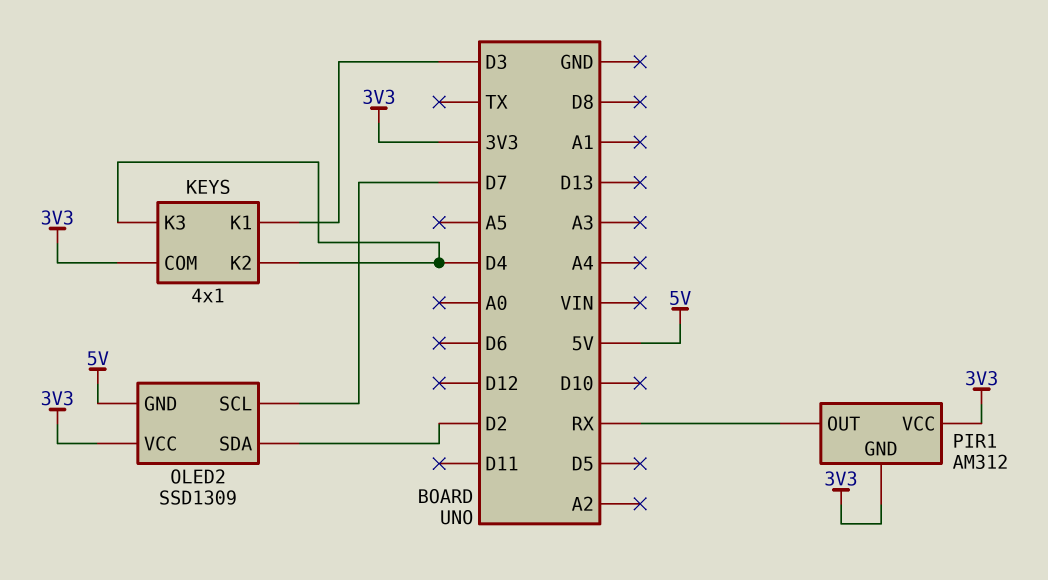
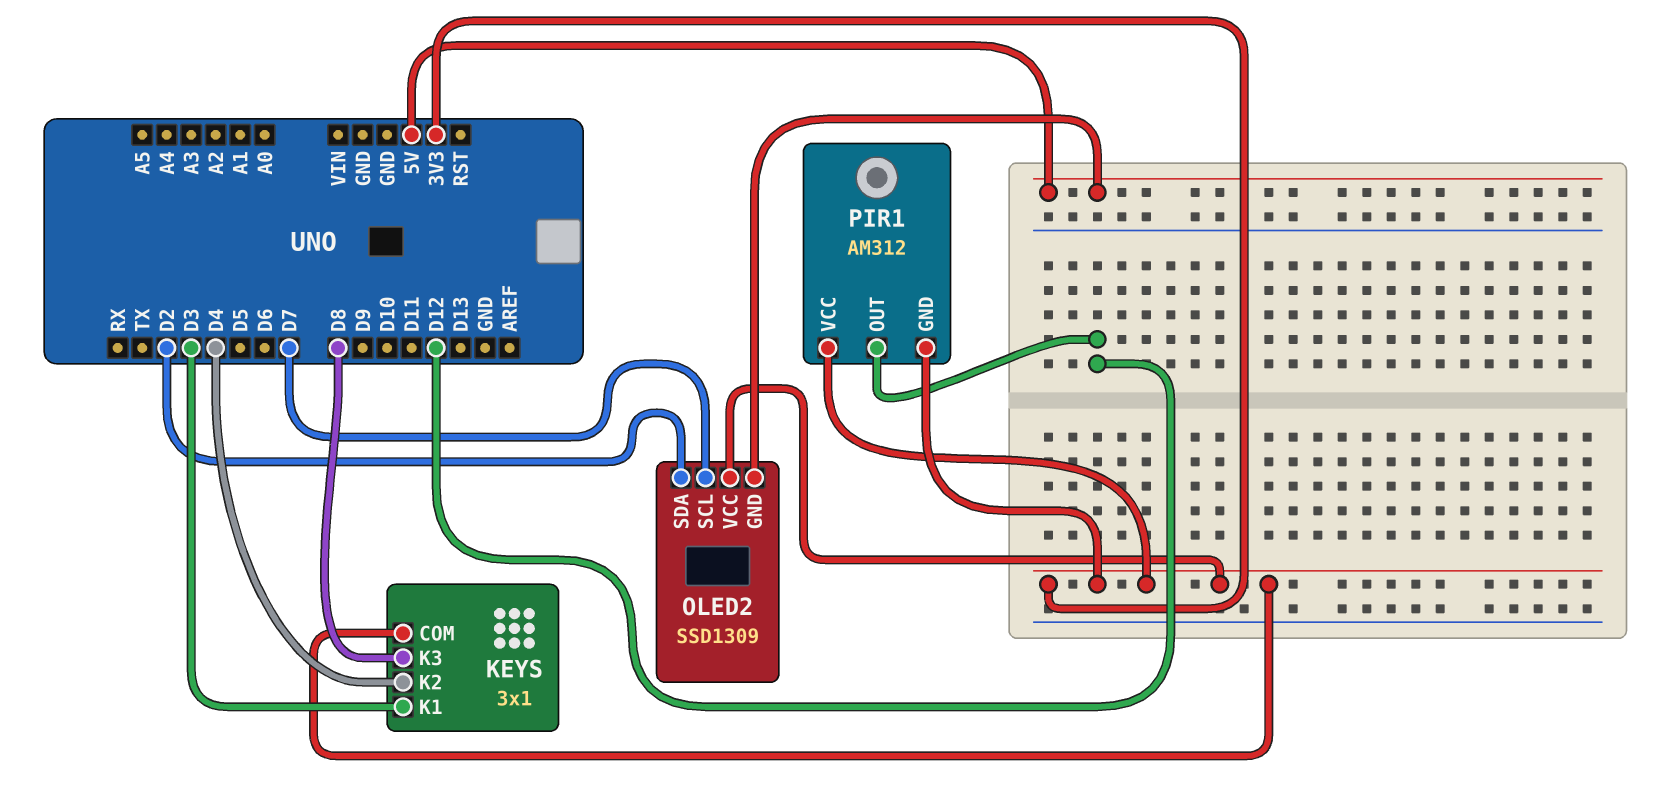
KEYS: 4x1 -> 3x1
KEYS pin K3: D4 -> D8
PIR1 pin OUT: RX -> D12

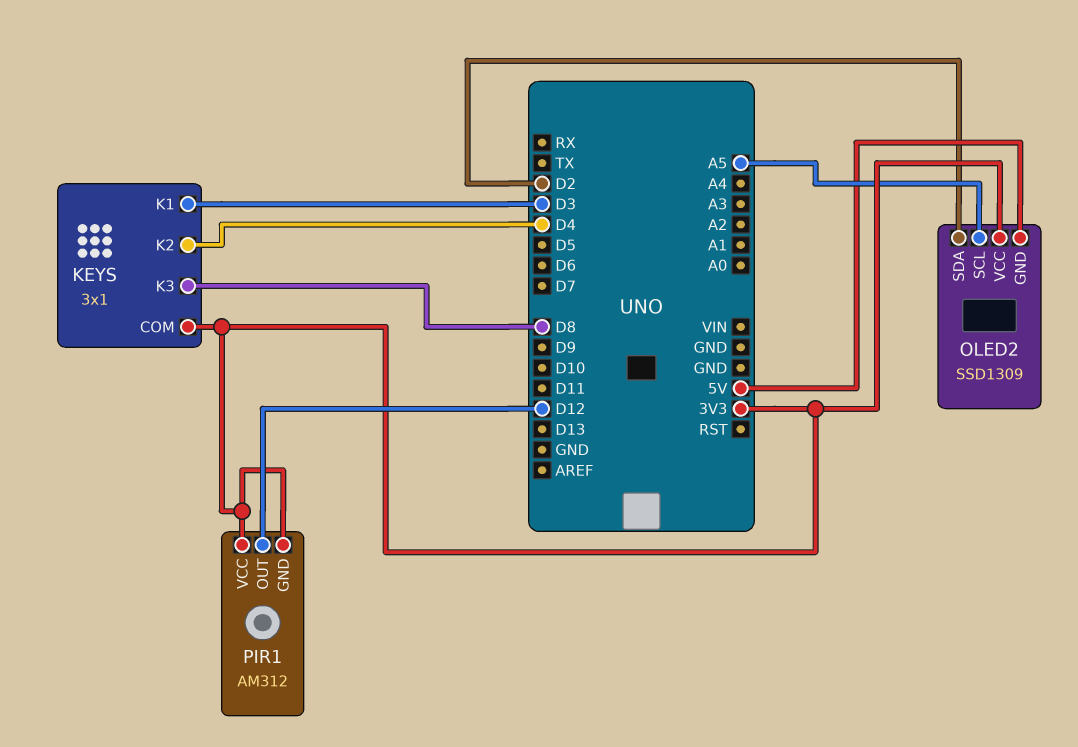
OLED2 pin SCL: D7 -> A5

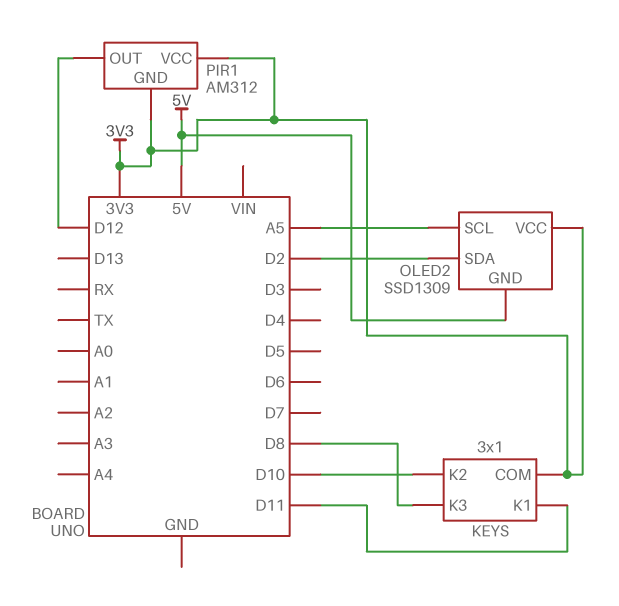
KEYS pin K1: D3 -> D11
KEYS pin K2: D4 -> D10

